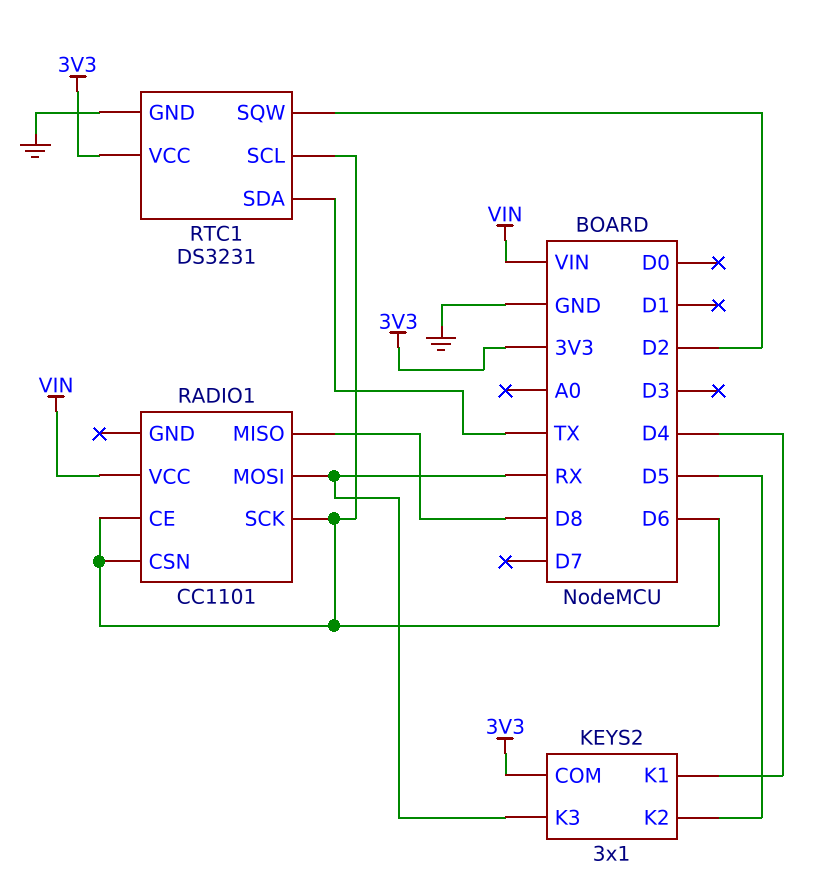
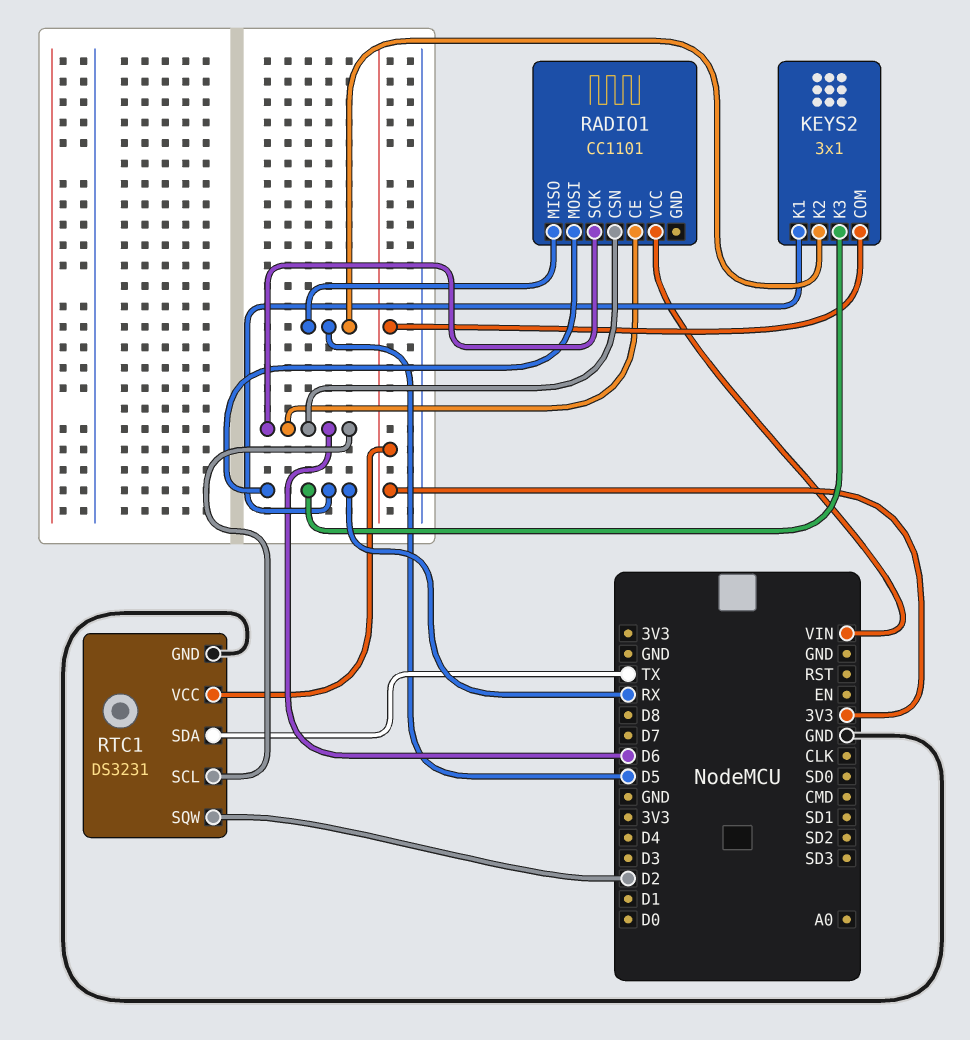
KEYS2 pin K1: D4 -> RX
RADIO1 pin MISO: D8 -> D5

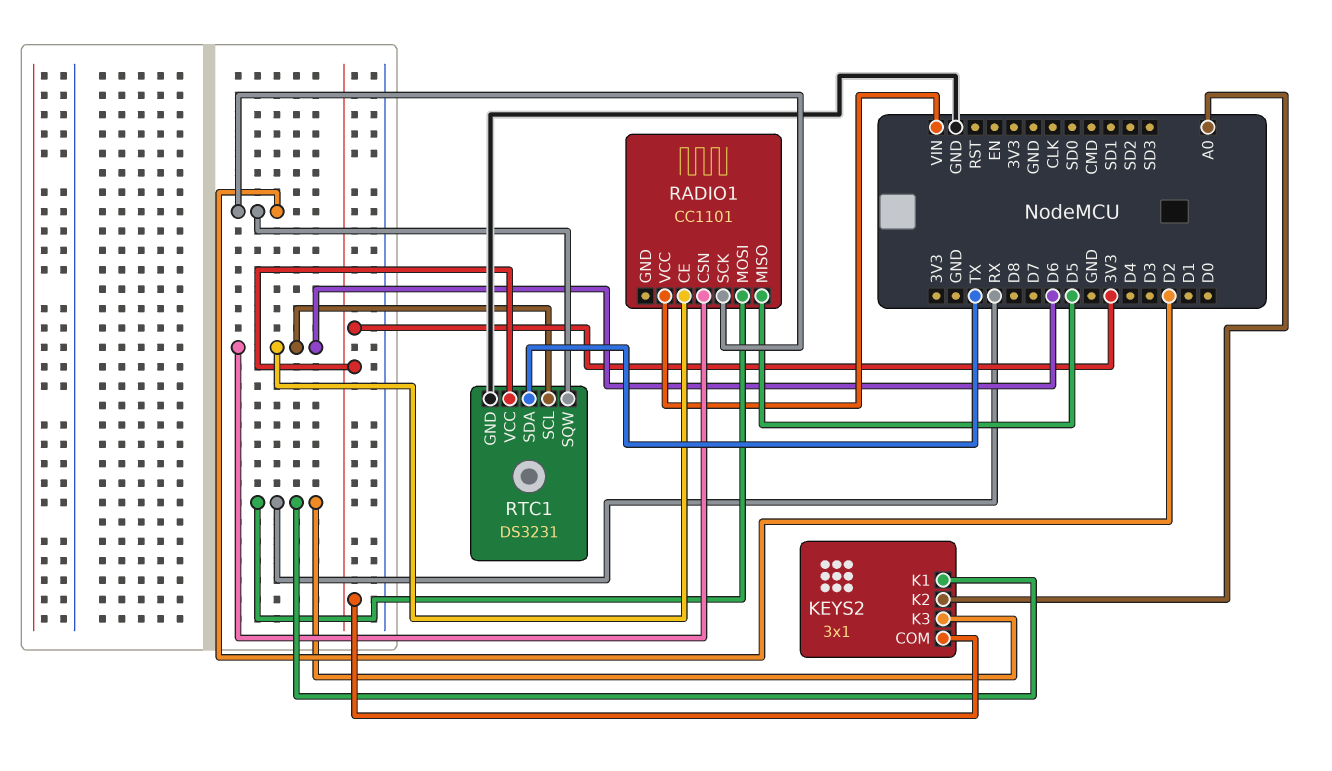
KEYS2 pin K2: D5 -> A0
RADIO1 pin SCK: D6 -> D2

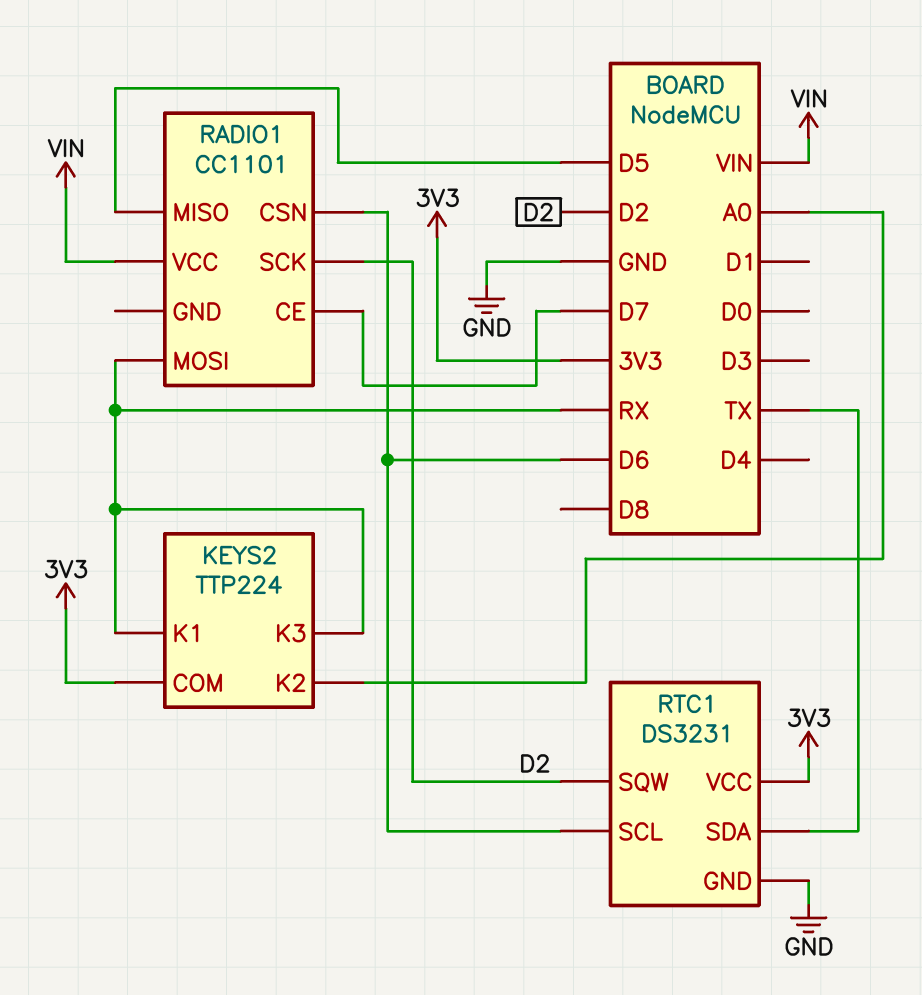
KEYS2: 3x1 -> TTP224
RADIO1 pin CE: D6 -> D7

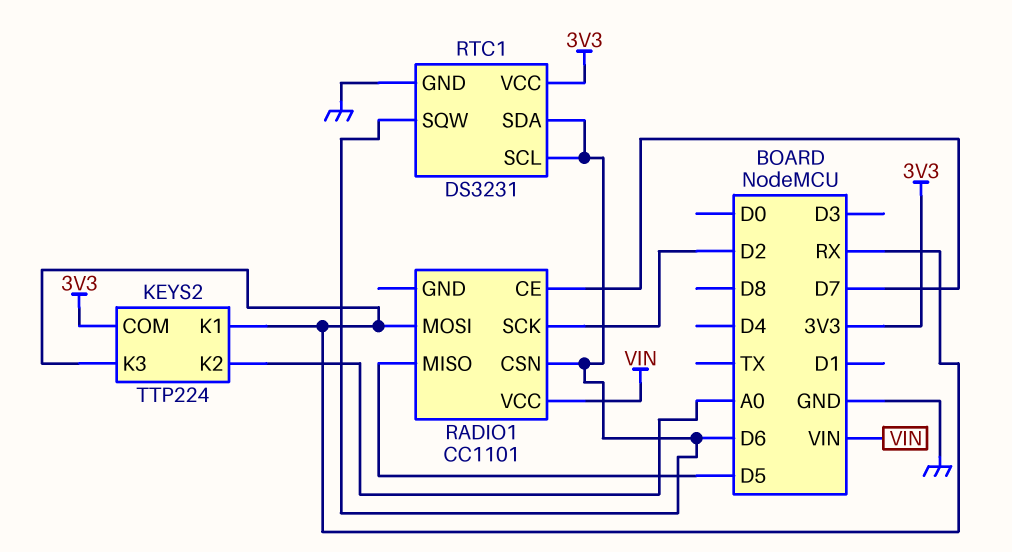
RTC1 pin SDA: TX -> D6
RTC1 pin SQW: D2 -> D6

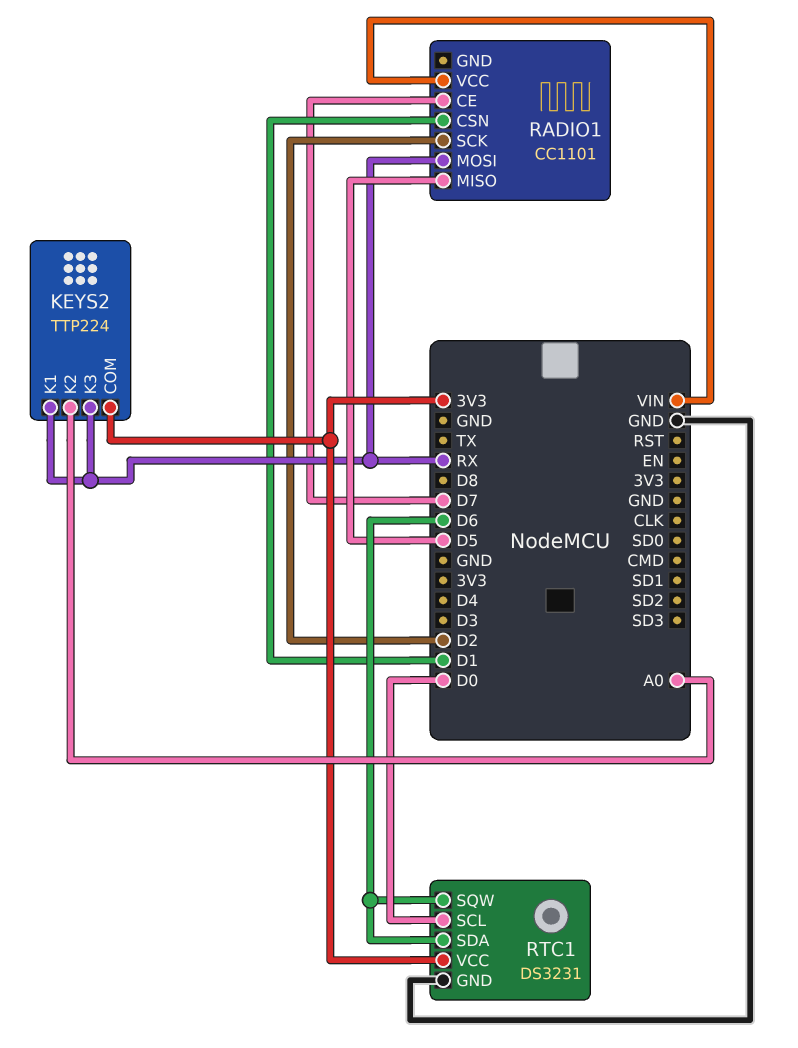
RADIO1 pin CSN: D6 -> D1
RTC1 pin SCL: D6 -> D0

